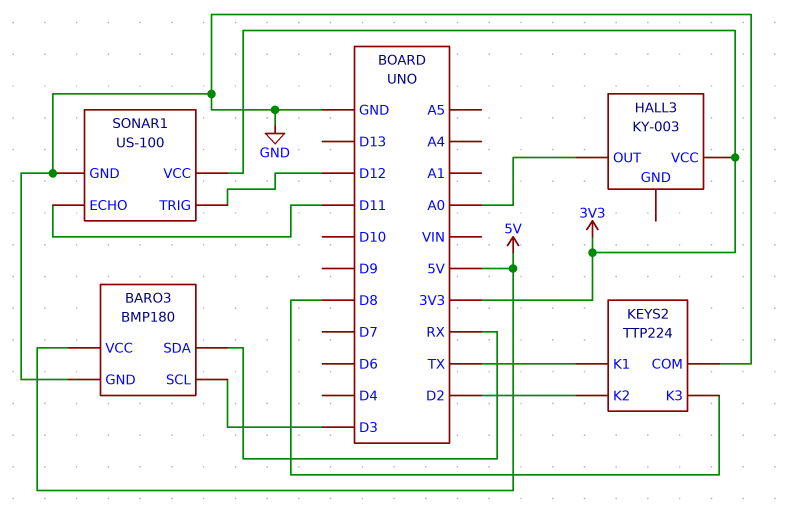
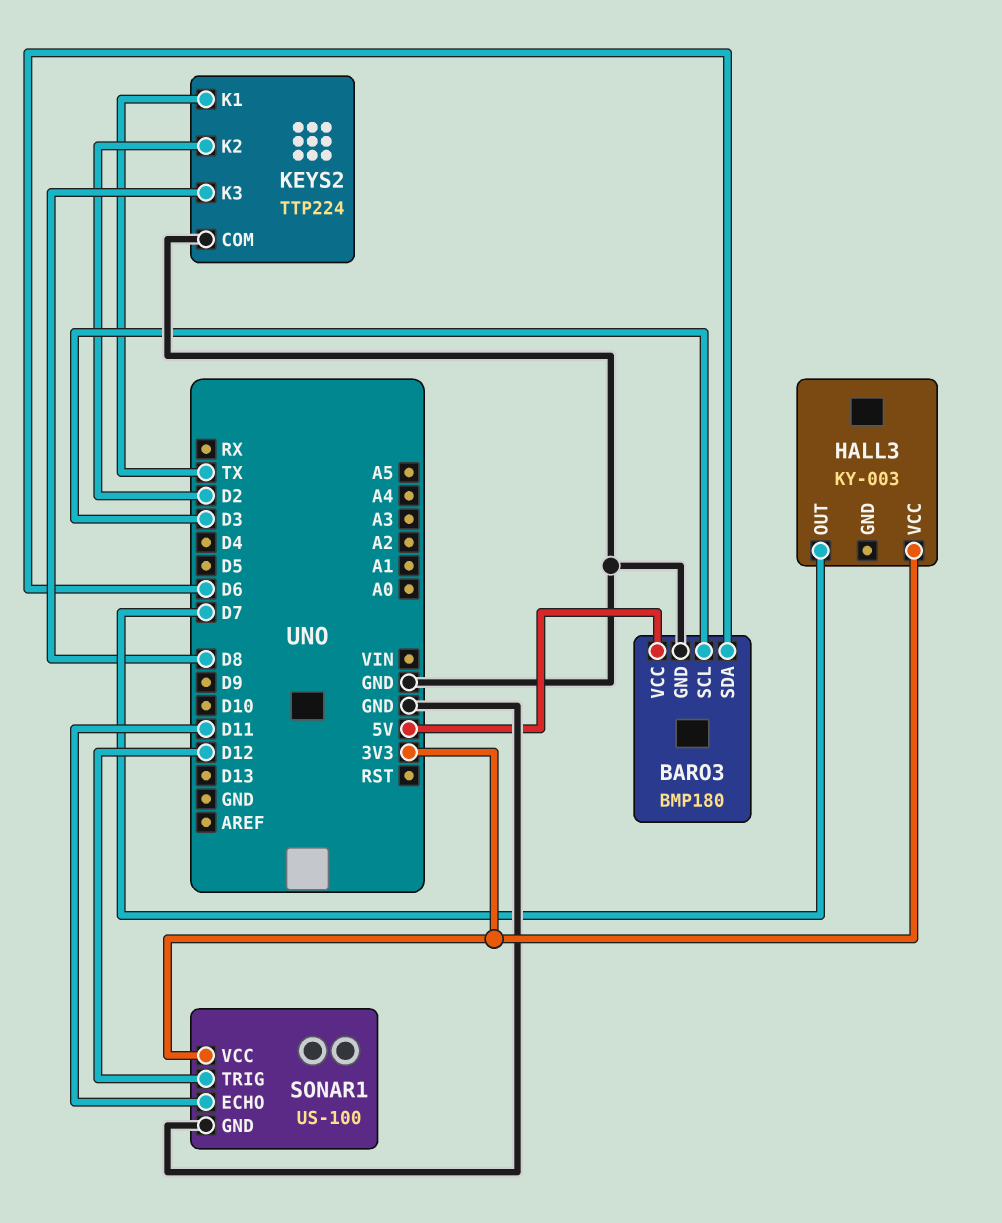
BARO3 pin SDA: RX -> D6
HALL3 pin OUT: A0 -> D7

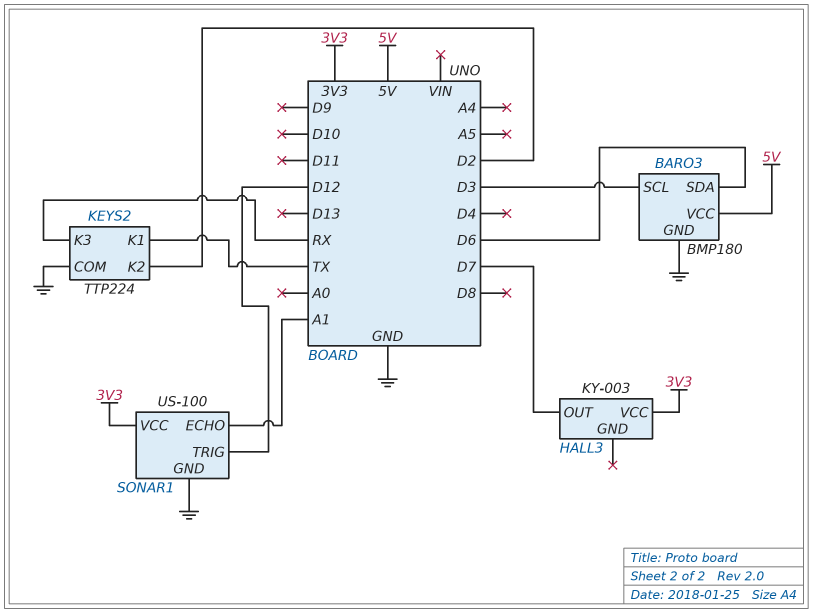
KEYS2 pin K3: D8 -> RX
SONAR1 pin ECHO: D11 -> A1

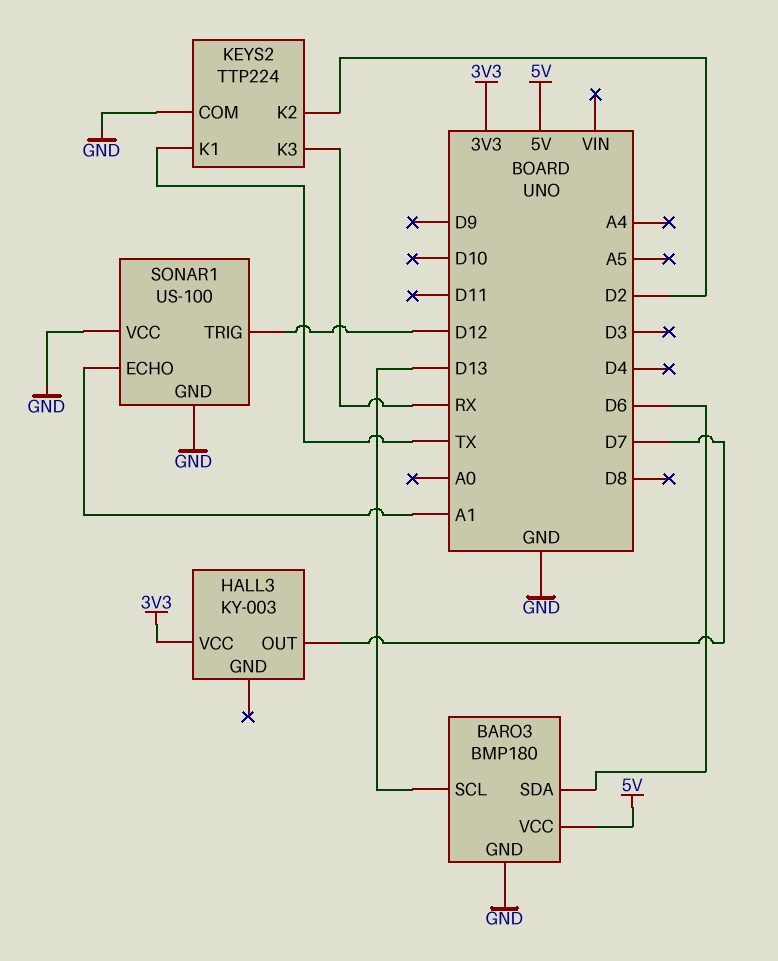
BARO3 pin SCL: D3 -> D13
SONAR1 pin VCC: 3V3 -> GND

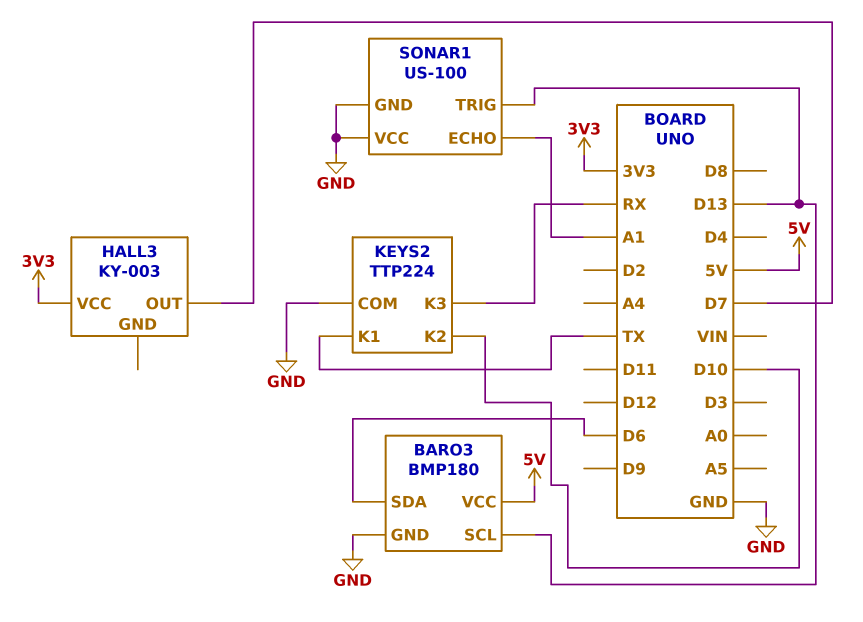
KEYS2 pin K2: D2 -> D10
SONAR1 pin TRIG: D12 -> D13

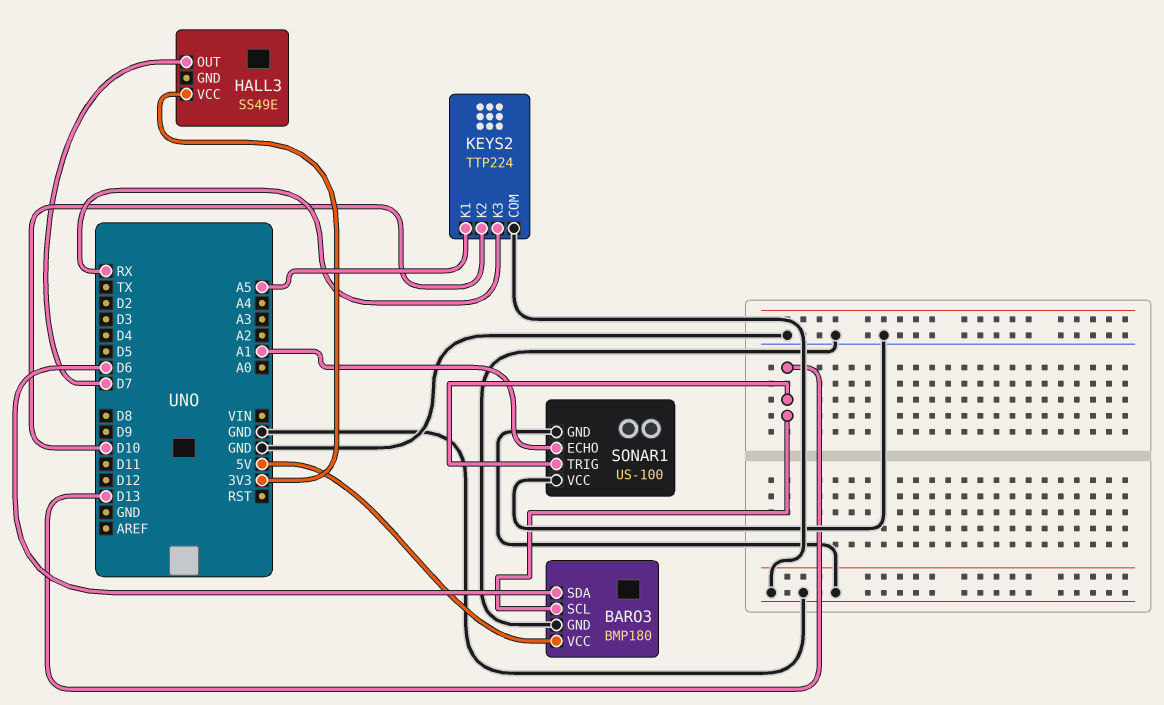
HALL3: KY-003 -> SS49E
KEYS2 pin K1: TX -> A5

